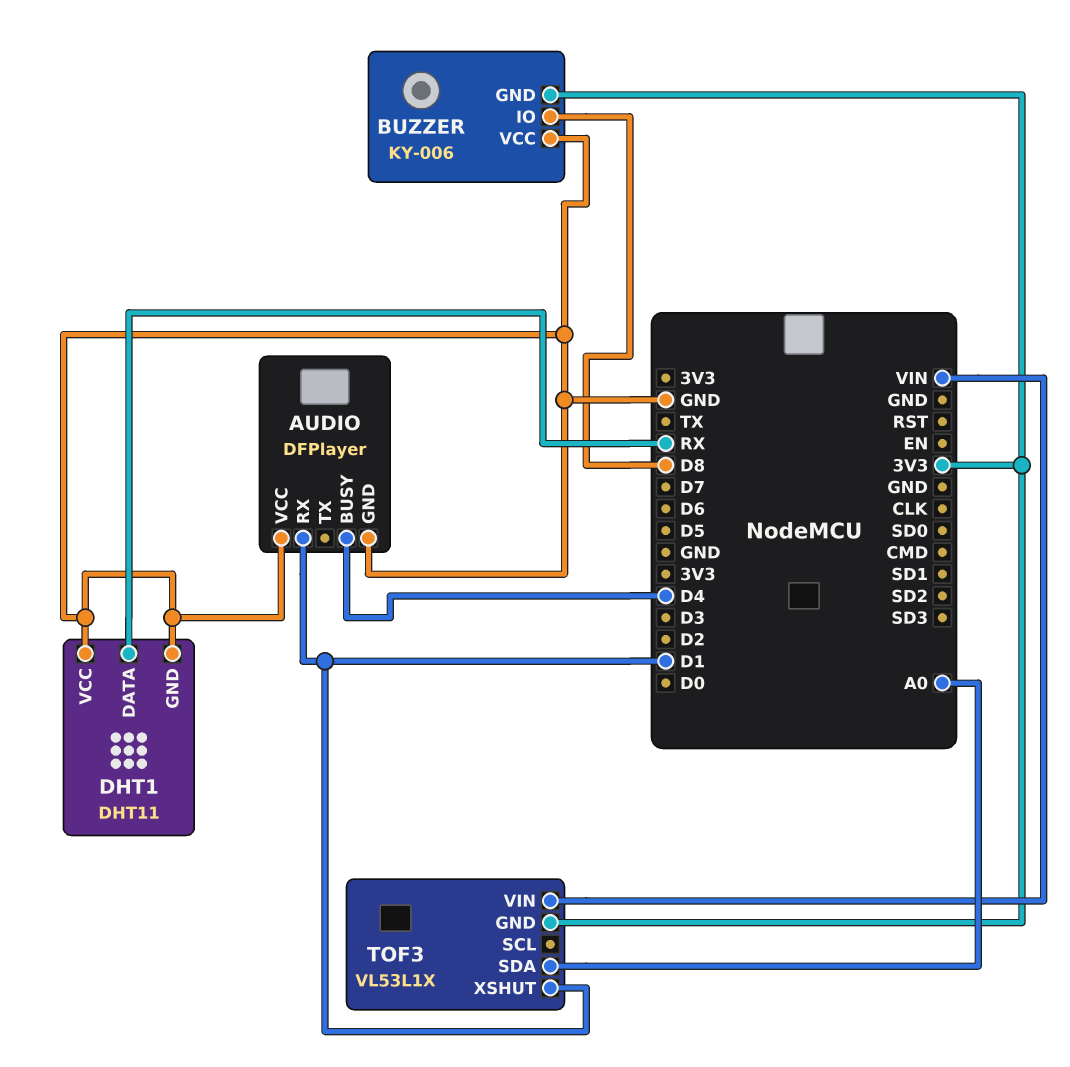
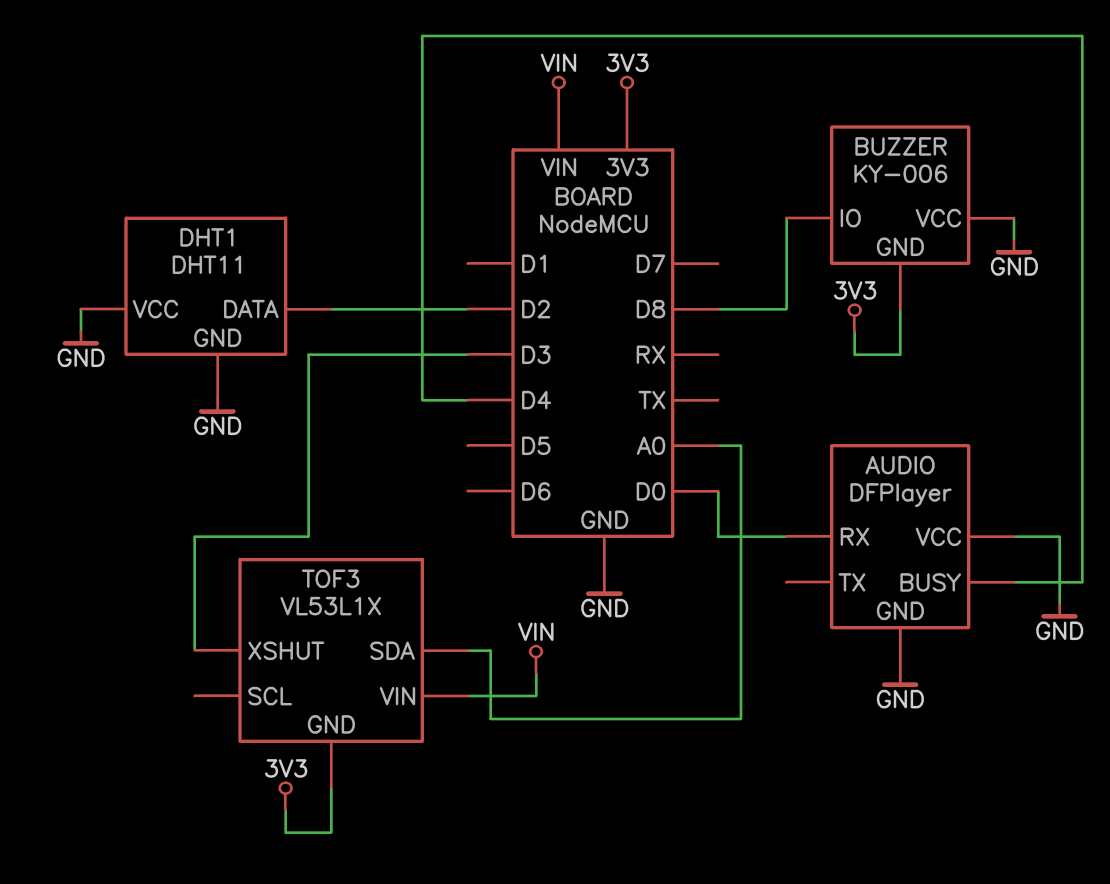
AUDIO pin RX: D1 -> D0
DHT1 pin DATA: RX -> D2
TOF3 pin XSHUT: D1 -> D3

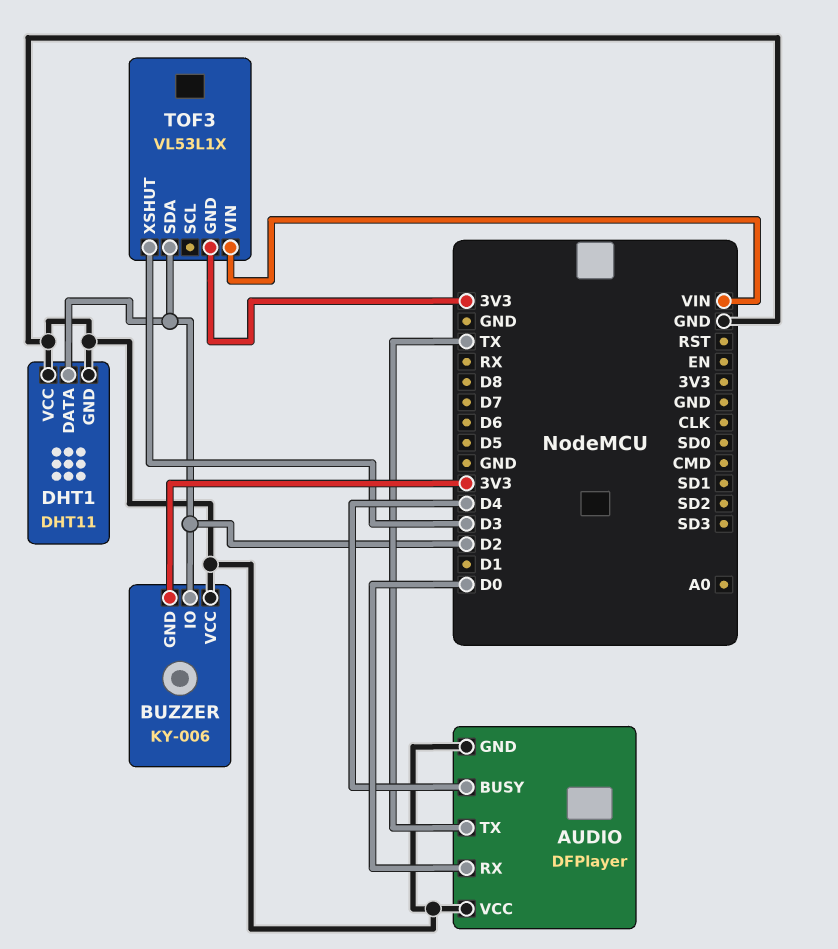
AUDIO pin TX: none -> TX
BUZZER pin IO: D8 -> D2
TOF3 pin SDA: A0 -> D2

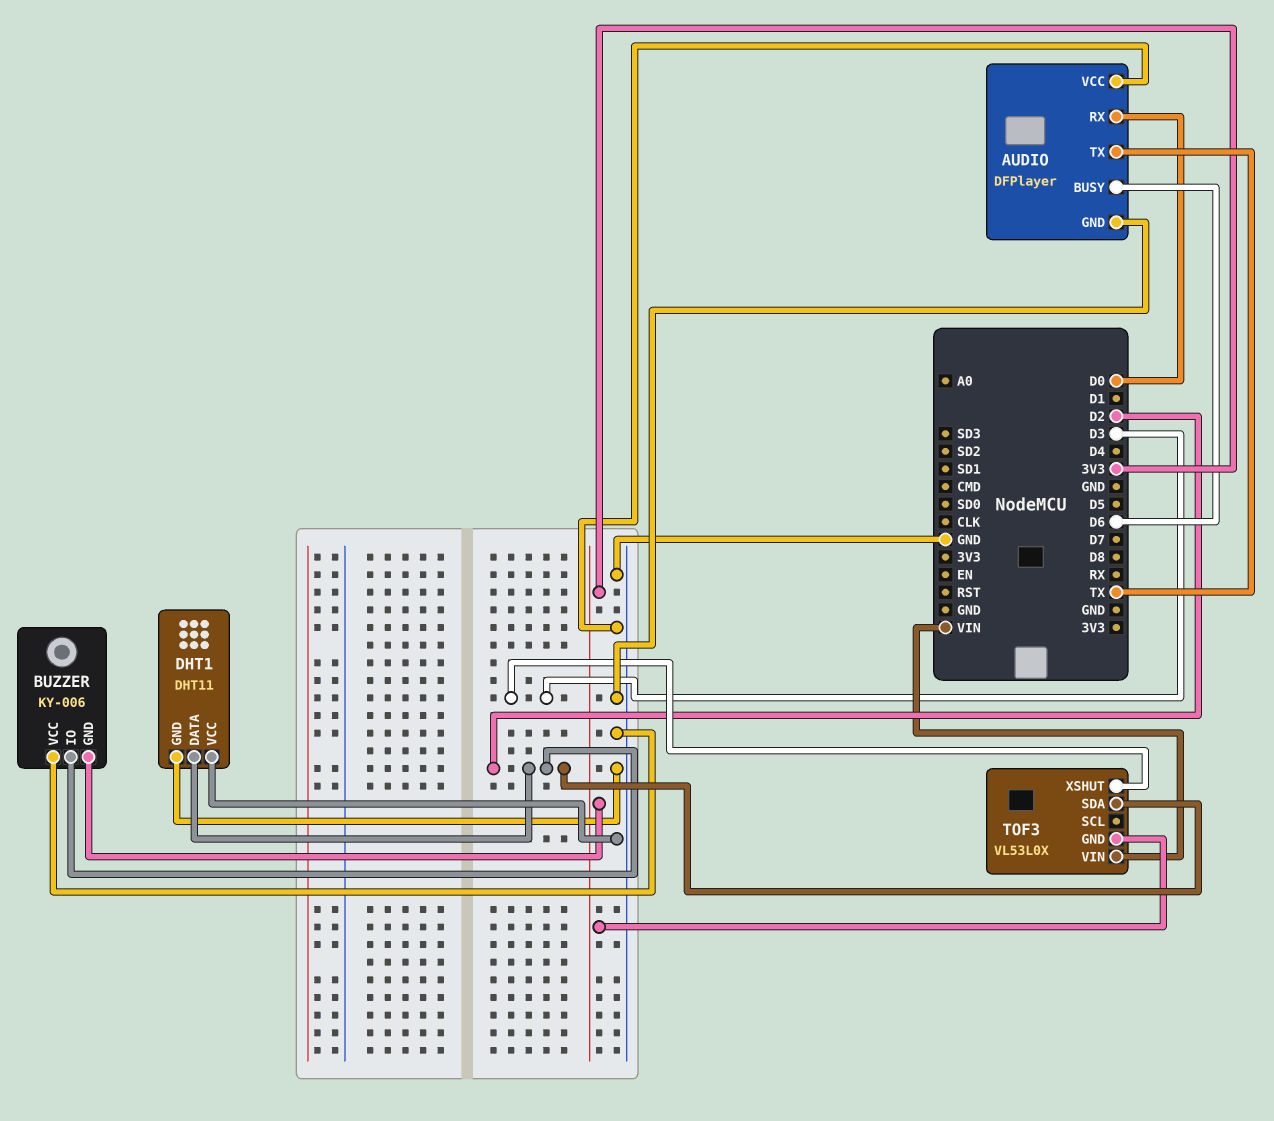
AUDIO pin BUSY: D4 -> D6
TOF3: VL53L1X -> VL53L0X

